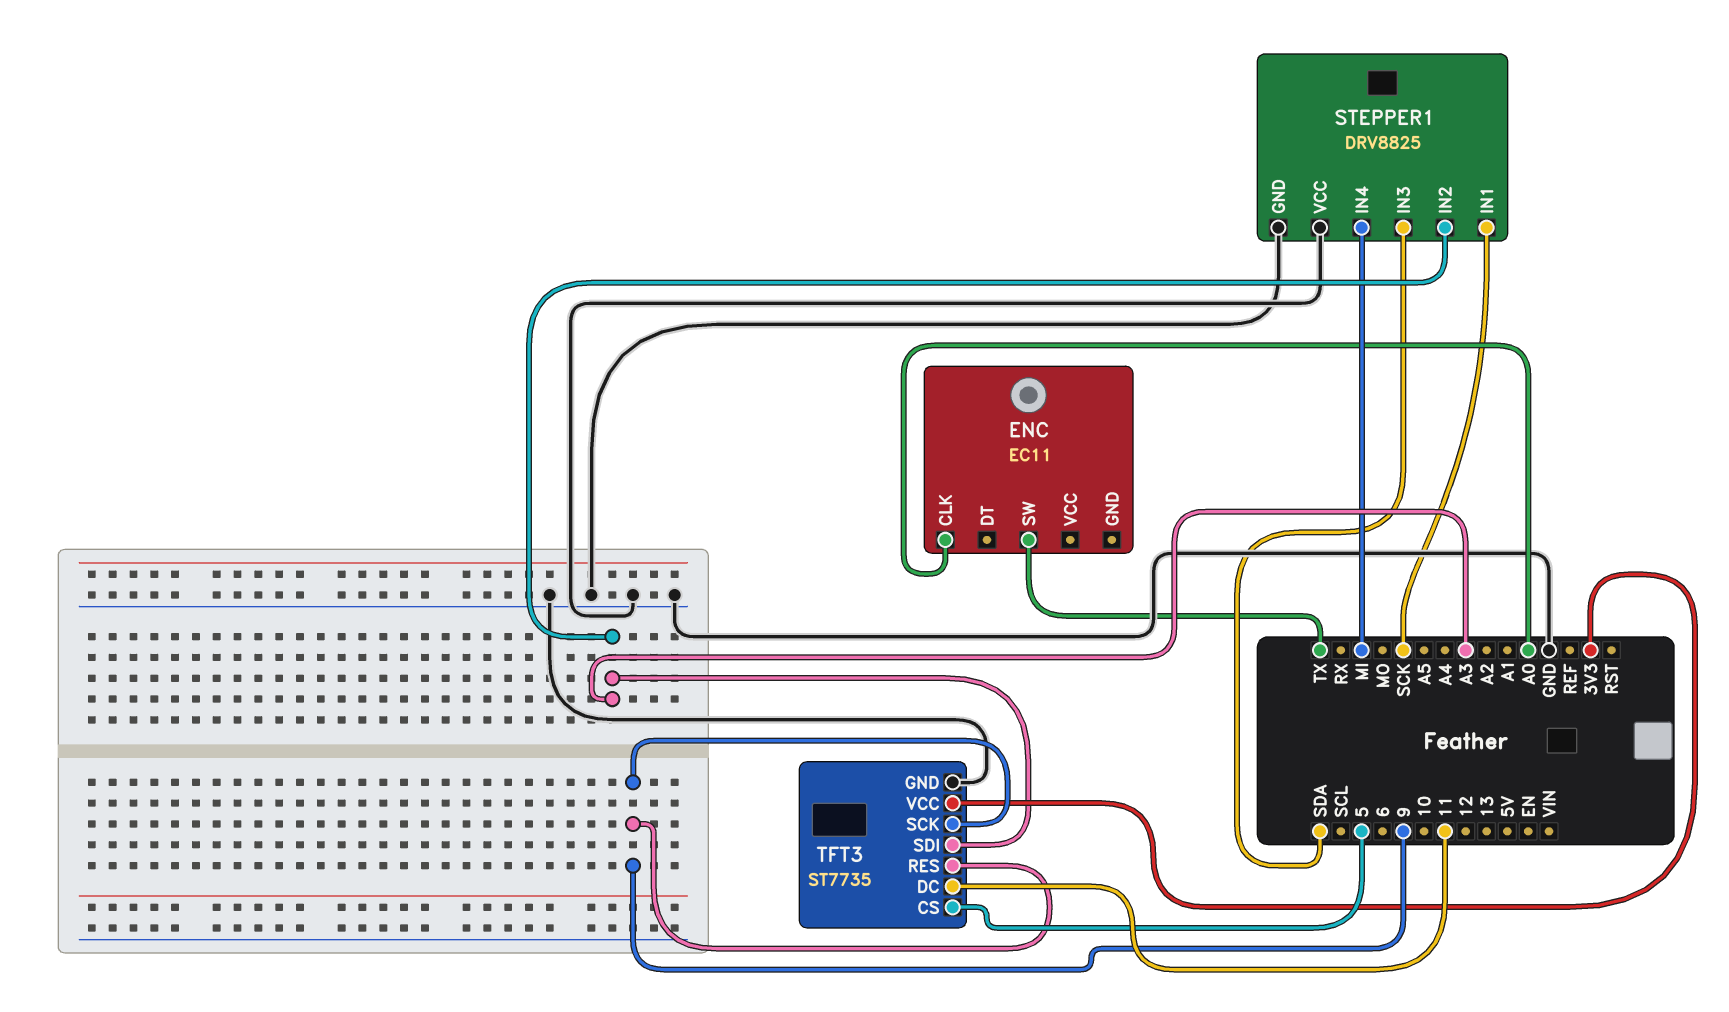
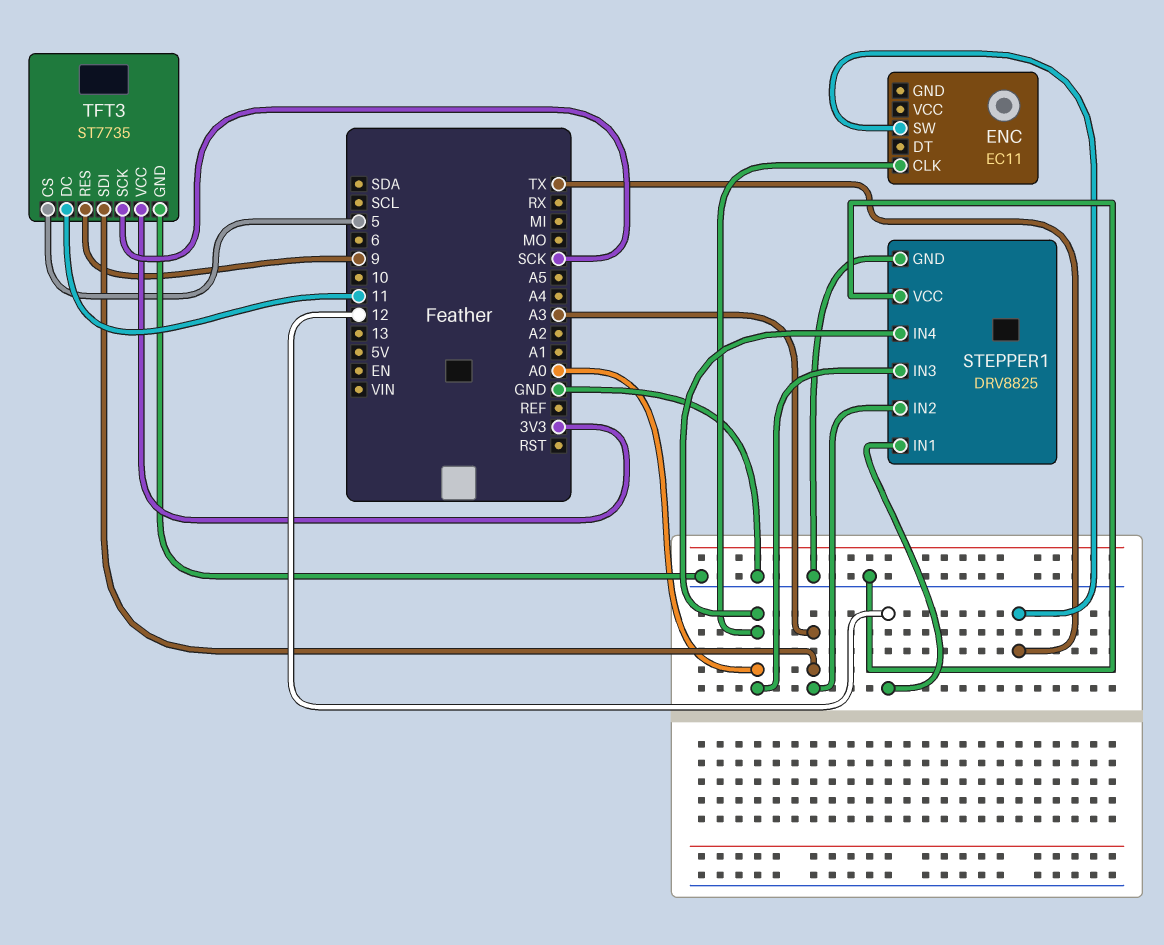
STEPPER1 pin IN1: SCK -> 12
STEPPER1 pin IN3: SDA -> A0
STEPPER1 pin IN4: MI -> A0
TFT3 pin SCK: 9 -> SCK

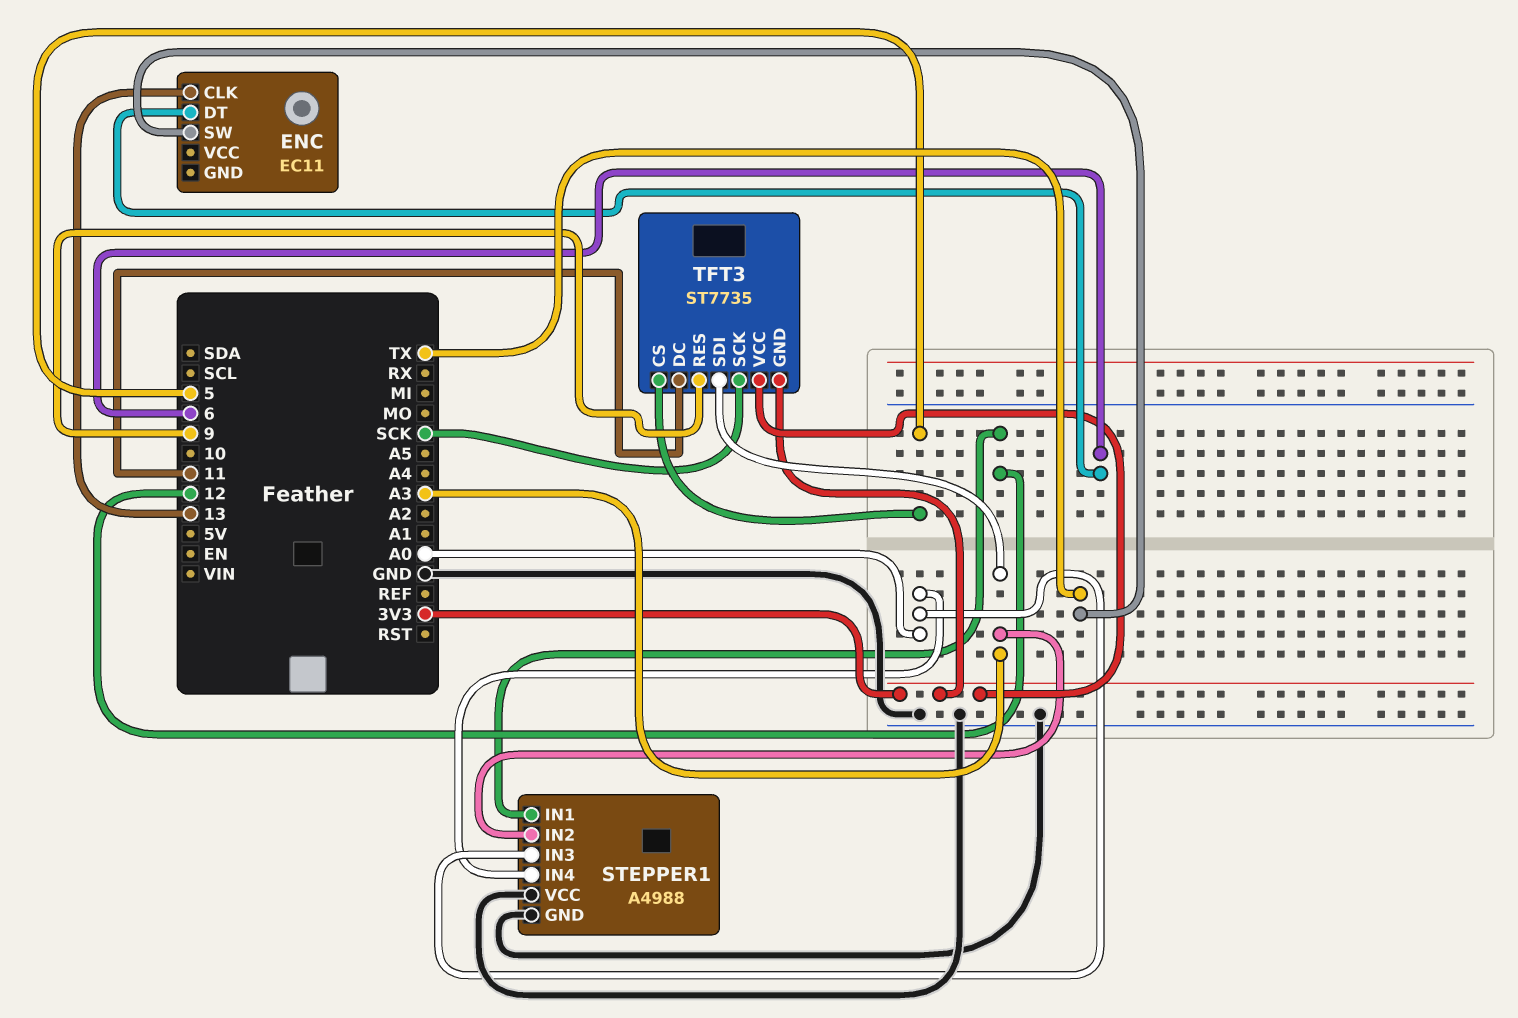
ENC pin CLK: A0 -> 13
ENC pin DT: none -> 6
STEPPER1: DRV8825 -> A4988
TFT3 pin GND: GND -> 3V3

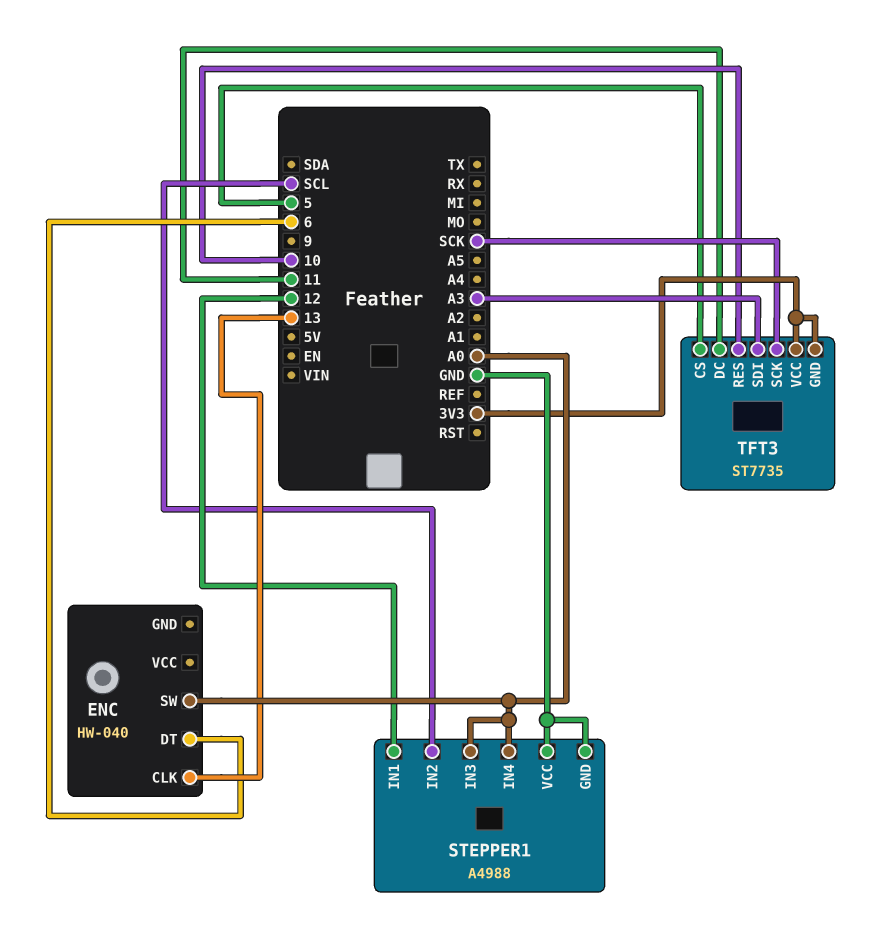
ENC: EC11 -> HW-040
ENC pin SW: TX -> A0
STEPPER1 pin IN2: A3 -> SCL
TFT3 pin RES: 9 -> 10

